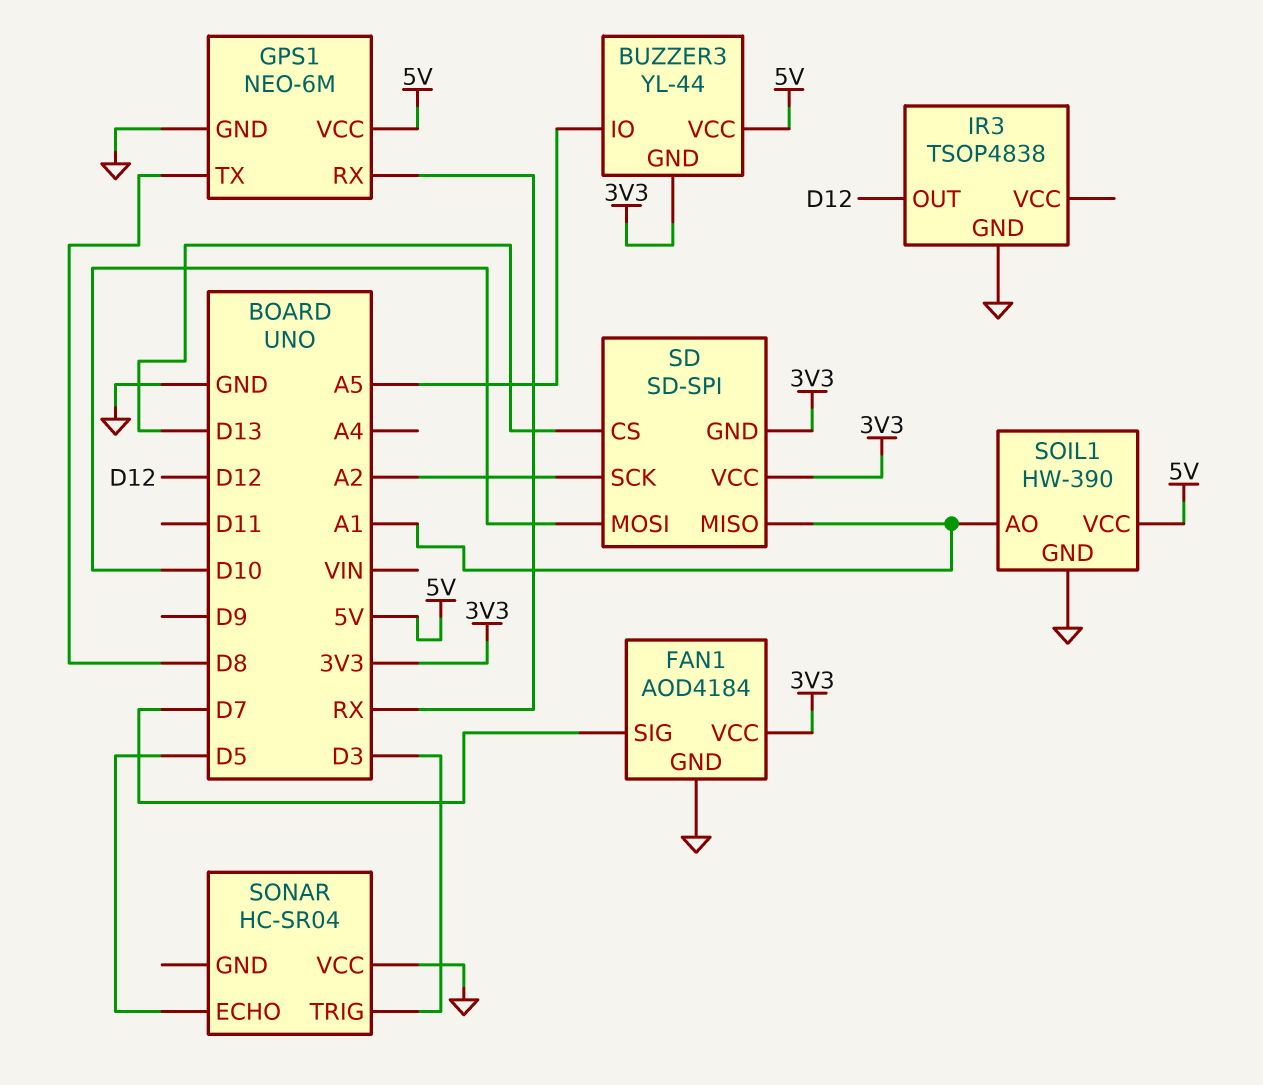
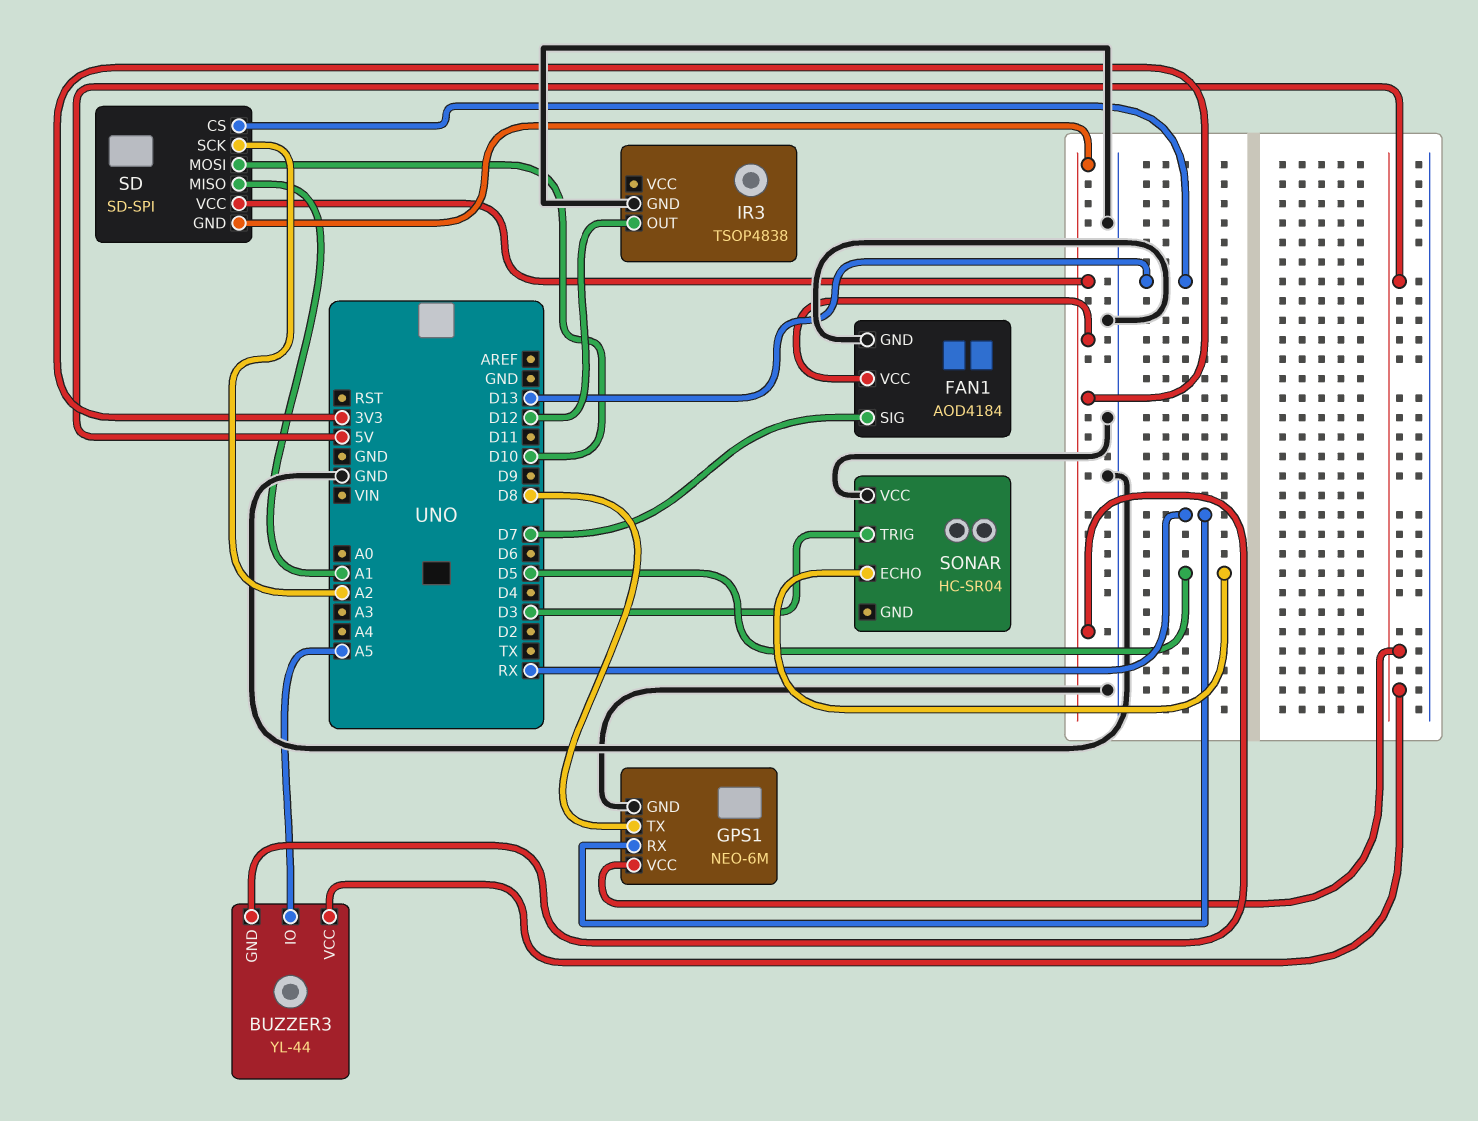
SOIL1: HW-390 -> none
SOIL1 pin AO: A1 -> none
SOIL1 pin GND: GND -> none
SOIL1 pin VCC: 5V -> none

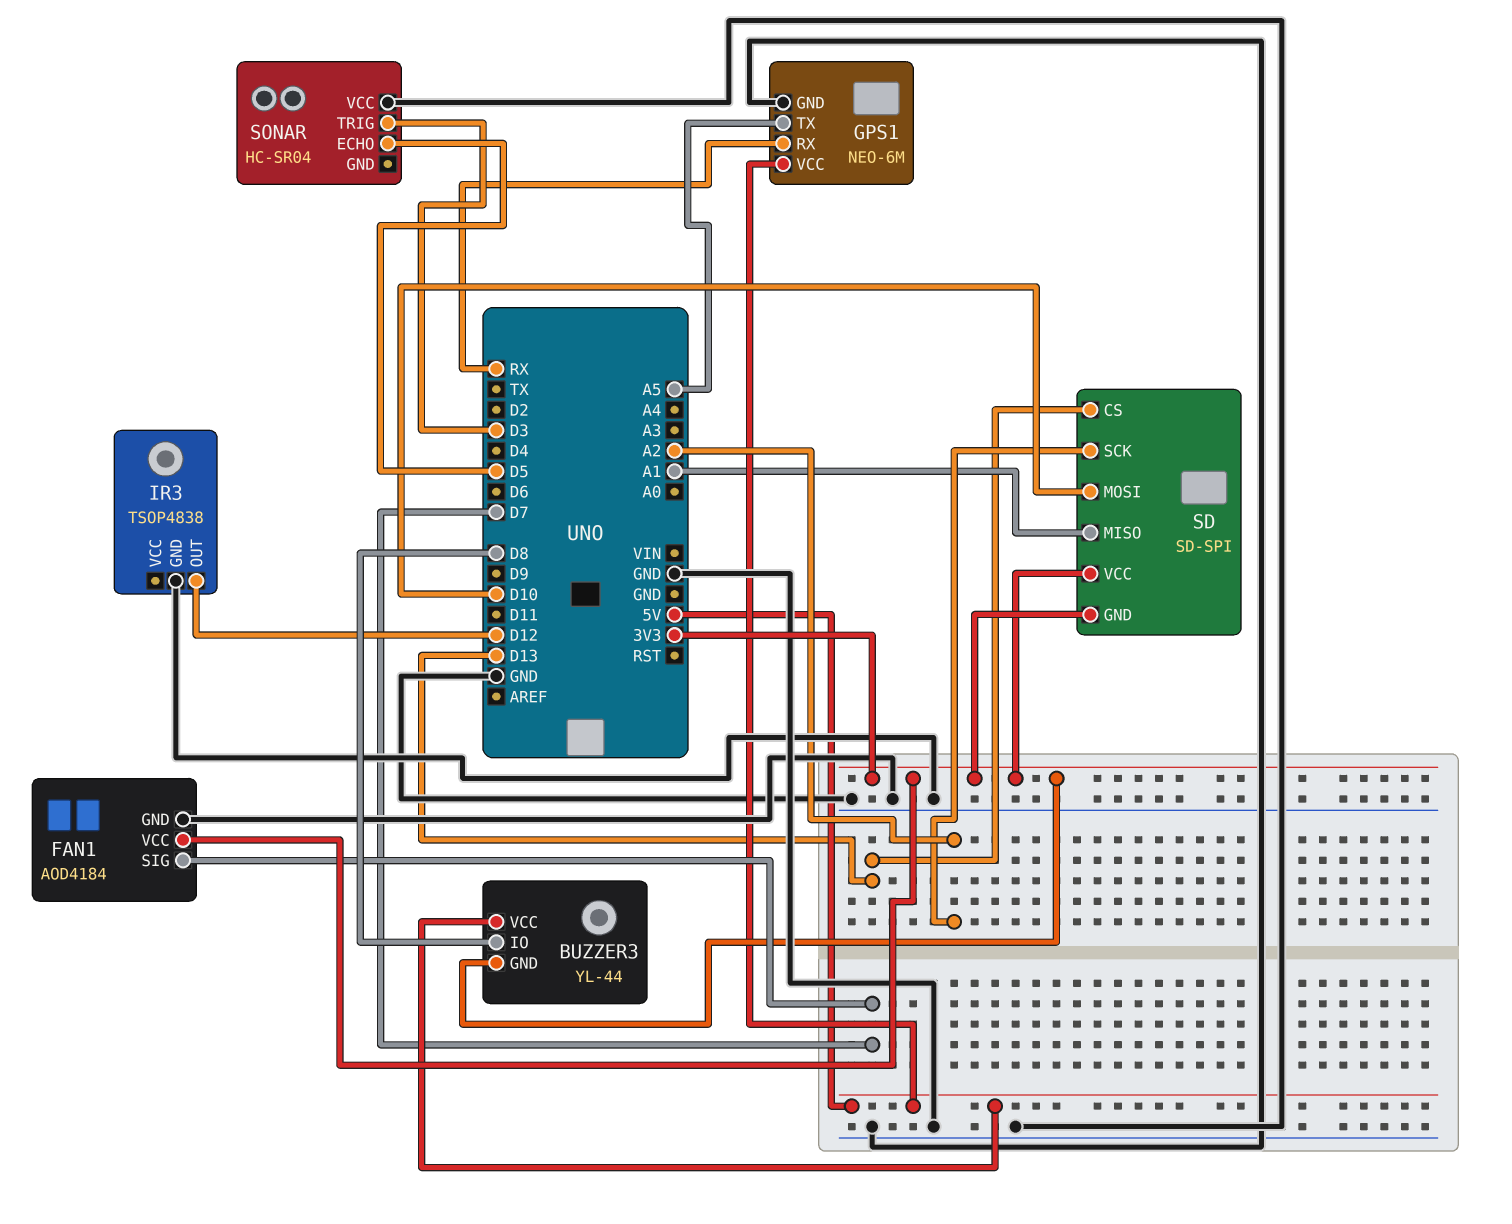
BUZZER3 pin IO: A5 -> D8
GPS1 pin TX: D8 -> A5

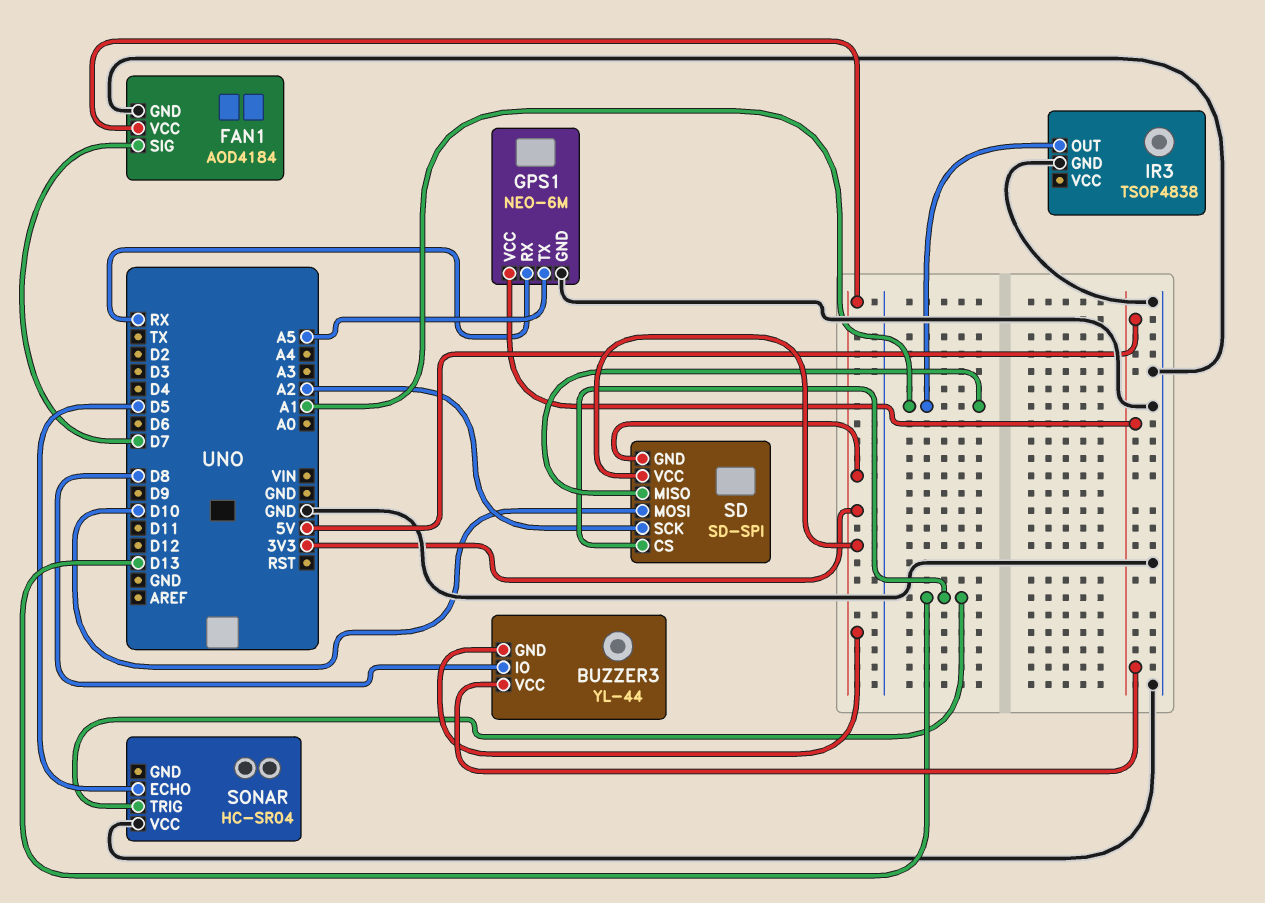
IR3 pin OUT: D12 -> A1
SONAR pin TRIG: D3 -> D13

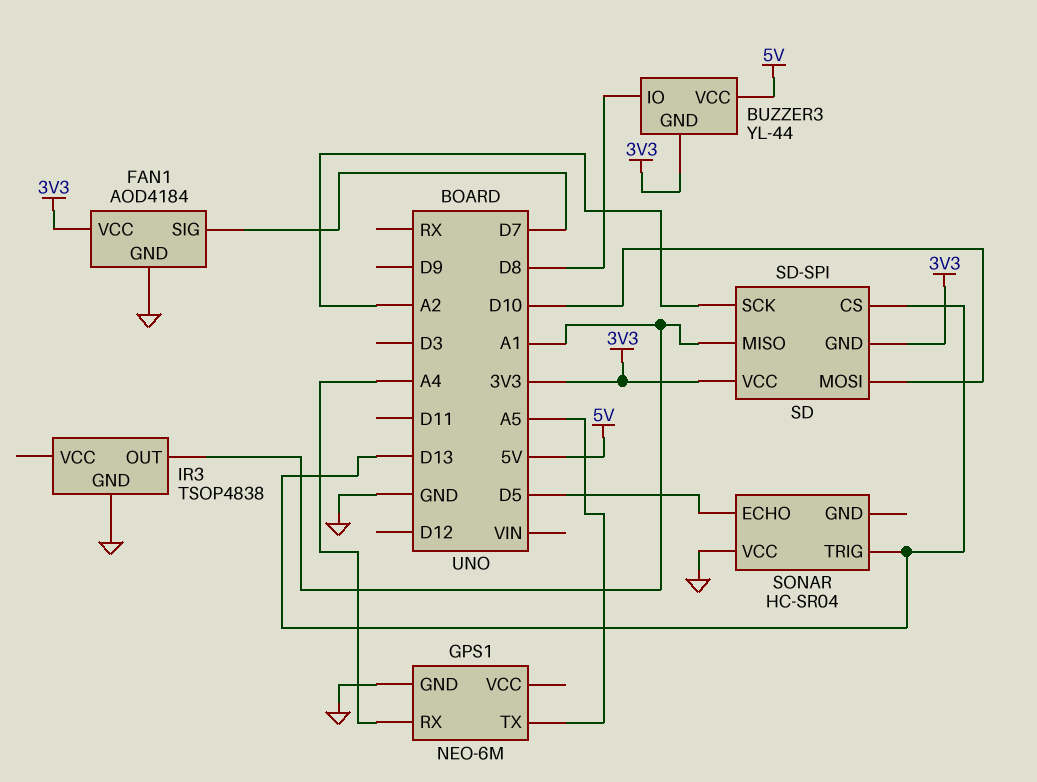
GPS1 pin RX: RX -> A4
GPS1 pin VCC: 5V -> none

